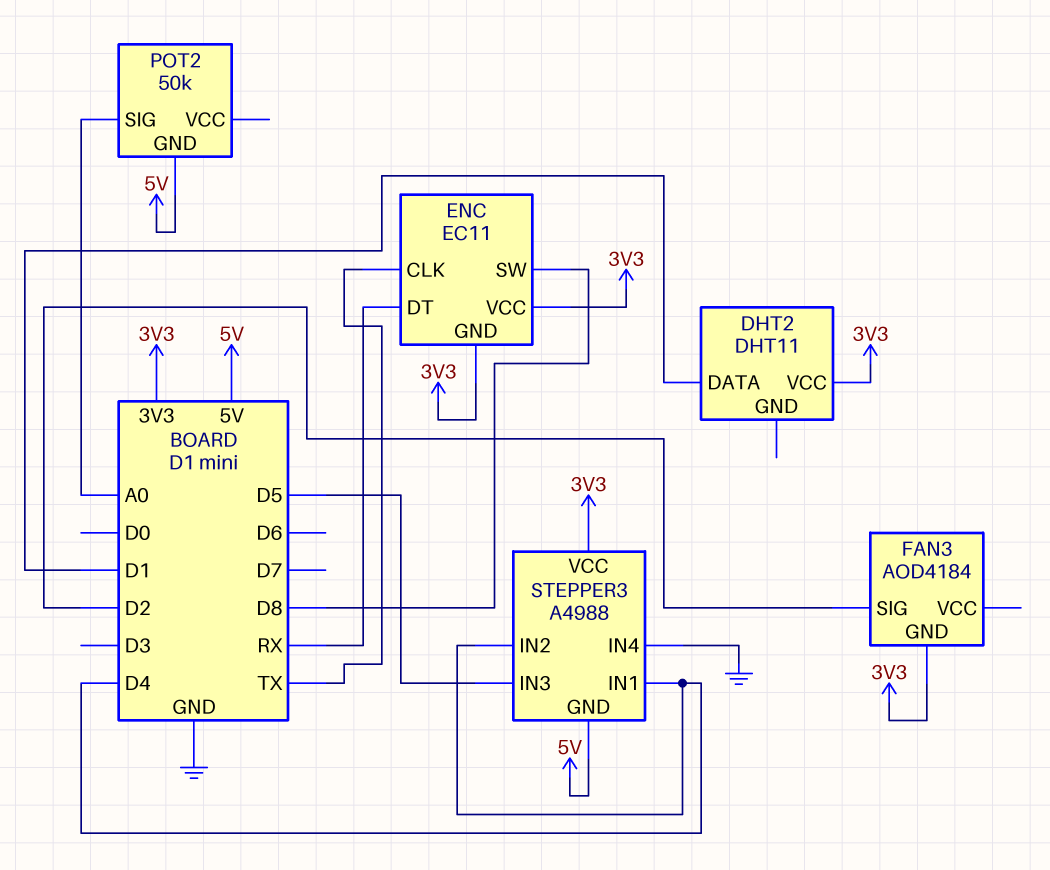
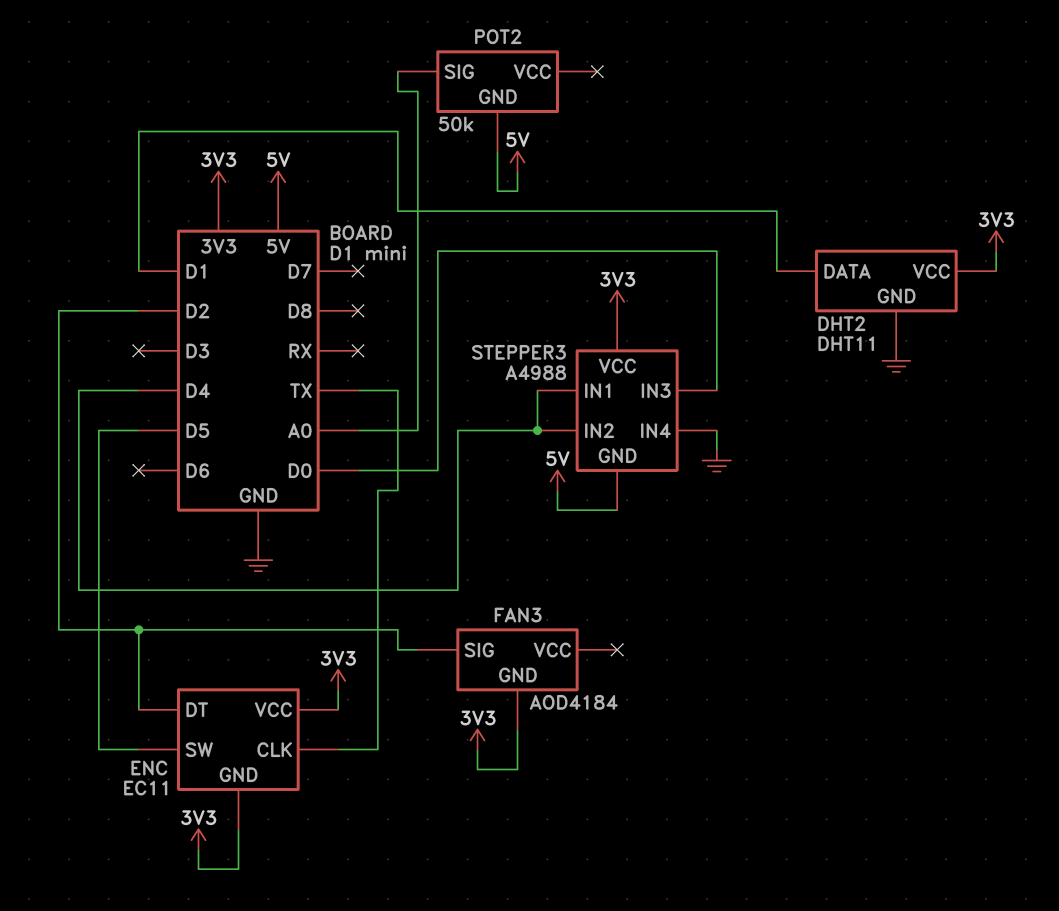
DHT2 pin GND: none -> GND
ENC pin DT: RX -> D2
ENC pin SW: D8 -> D5
STEPPER3 pin IN3: D5 -> D0

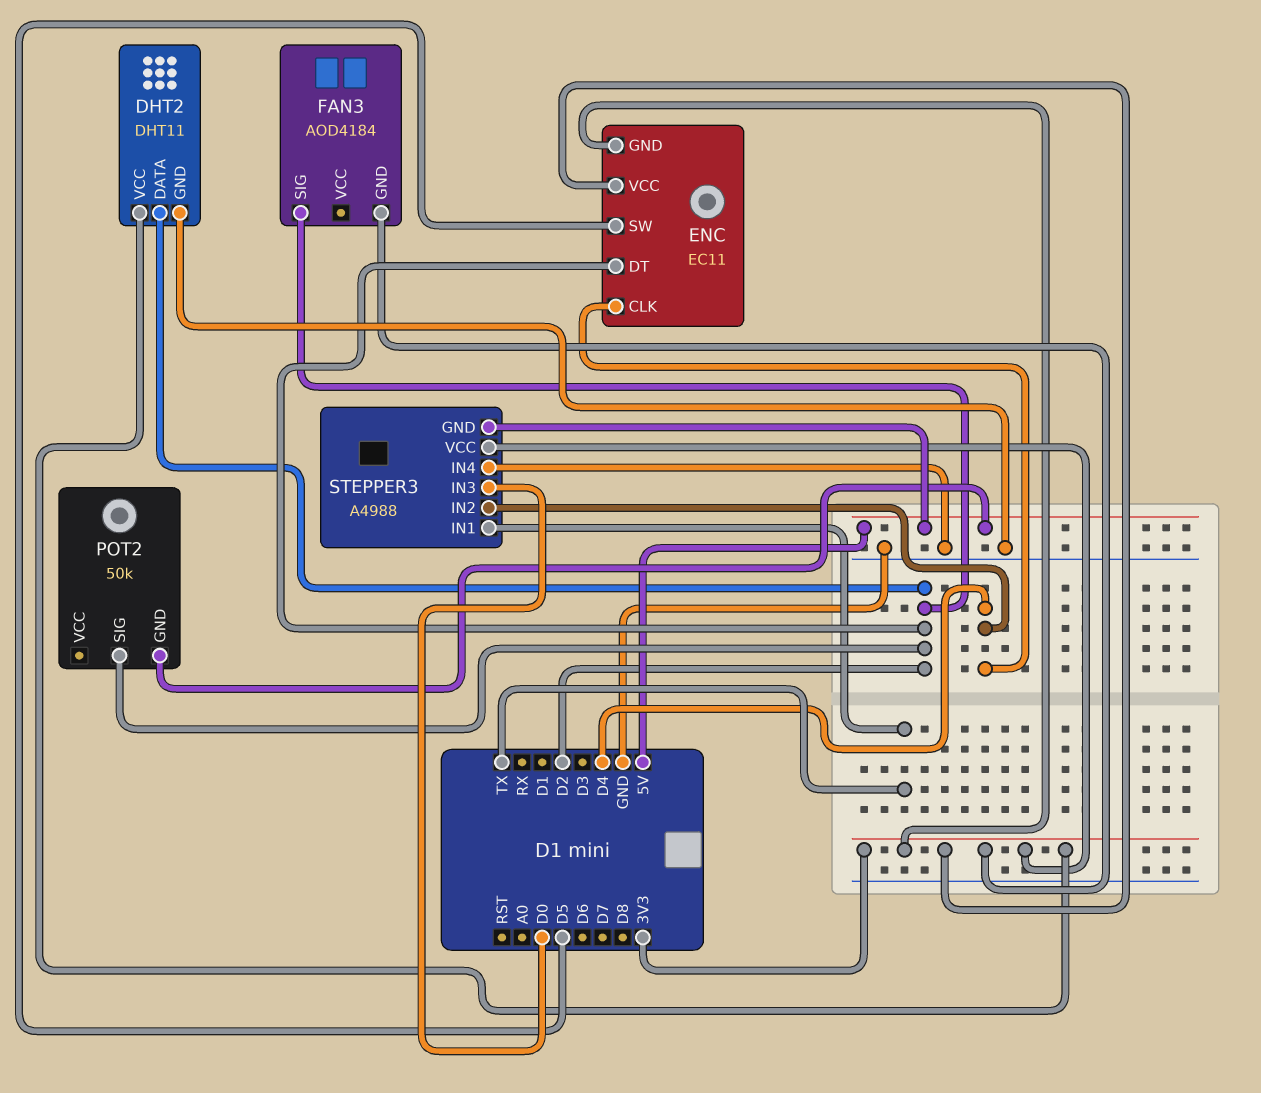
DHT2 pin DATA: D1 -> D2
ENC pin CLK: TX -> D4
POT2 pin SIG: A0 -> D2
STEPPER3 pin IN1: D4 -> TX

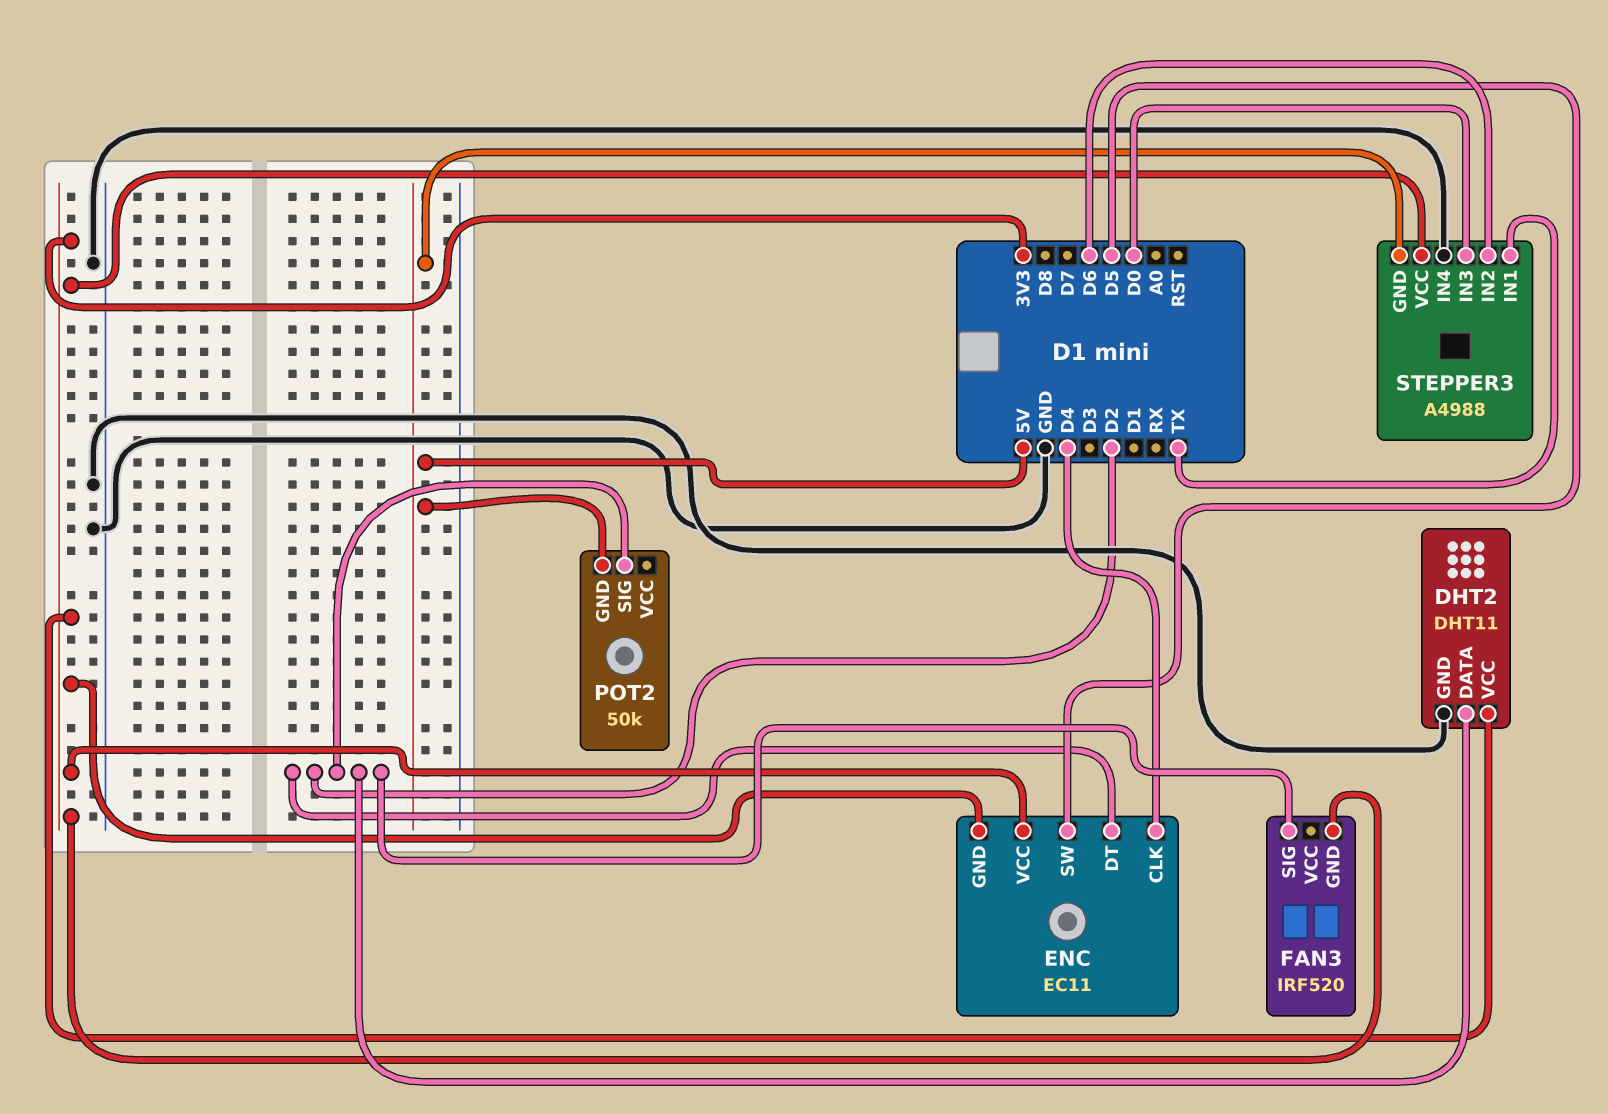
FAN3: AOD4184 -> IRF520
STEPPER3 pin IN2: D4 -> D6

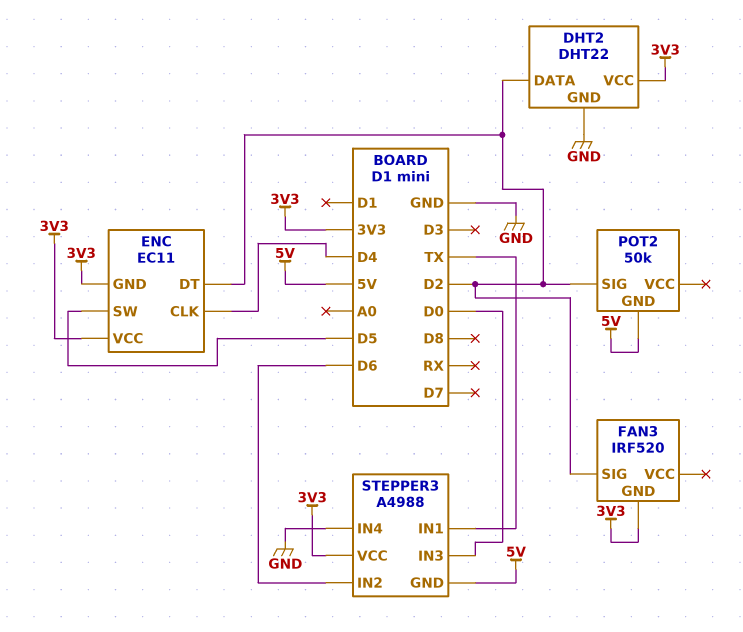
DHT2: DHT11 -> DHT22

